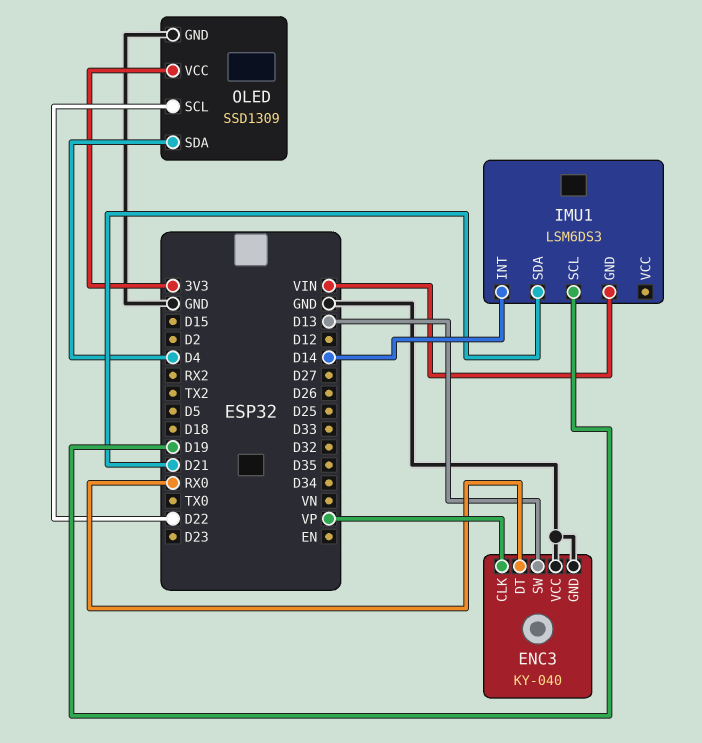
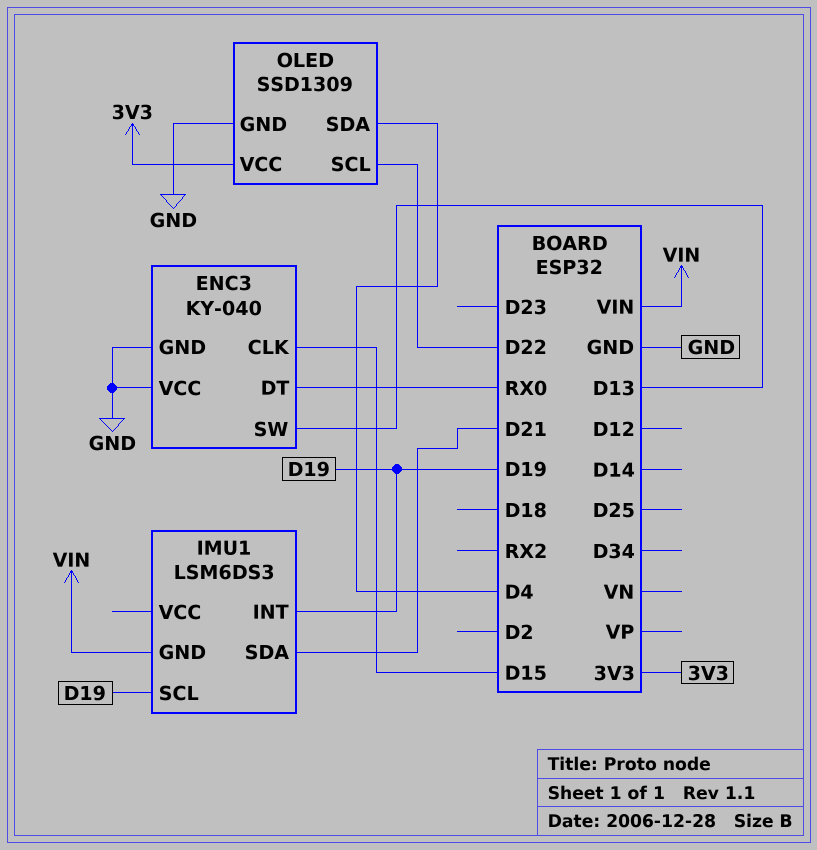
ENC3 pin CLK: VP -> D15
IMU1 pin INT: D14 -> D19

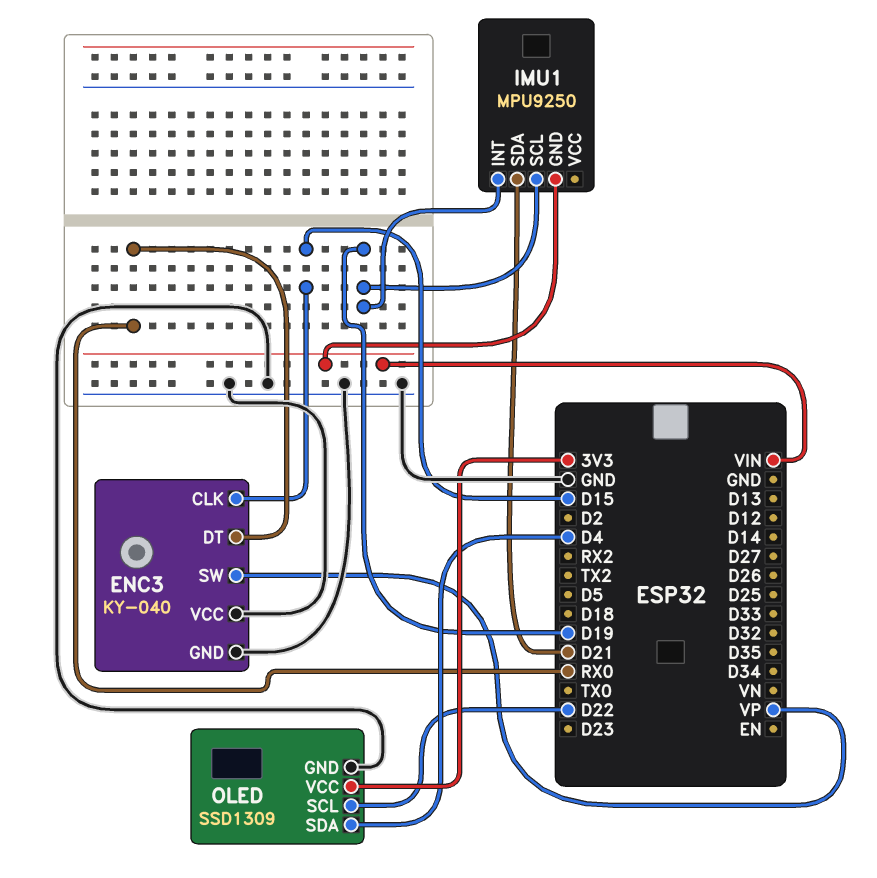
ENC3 pin SW: D13 -> VP
IMU1: LSM6DS3 -> MPU9250

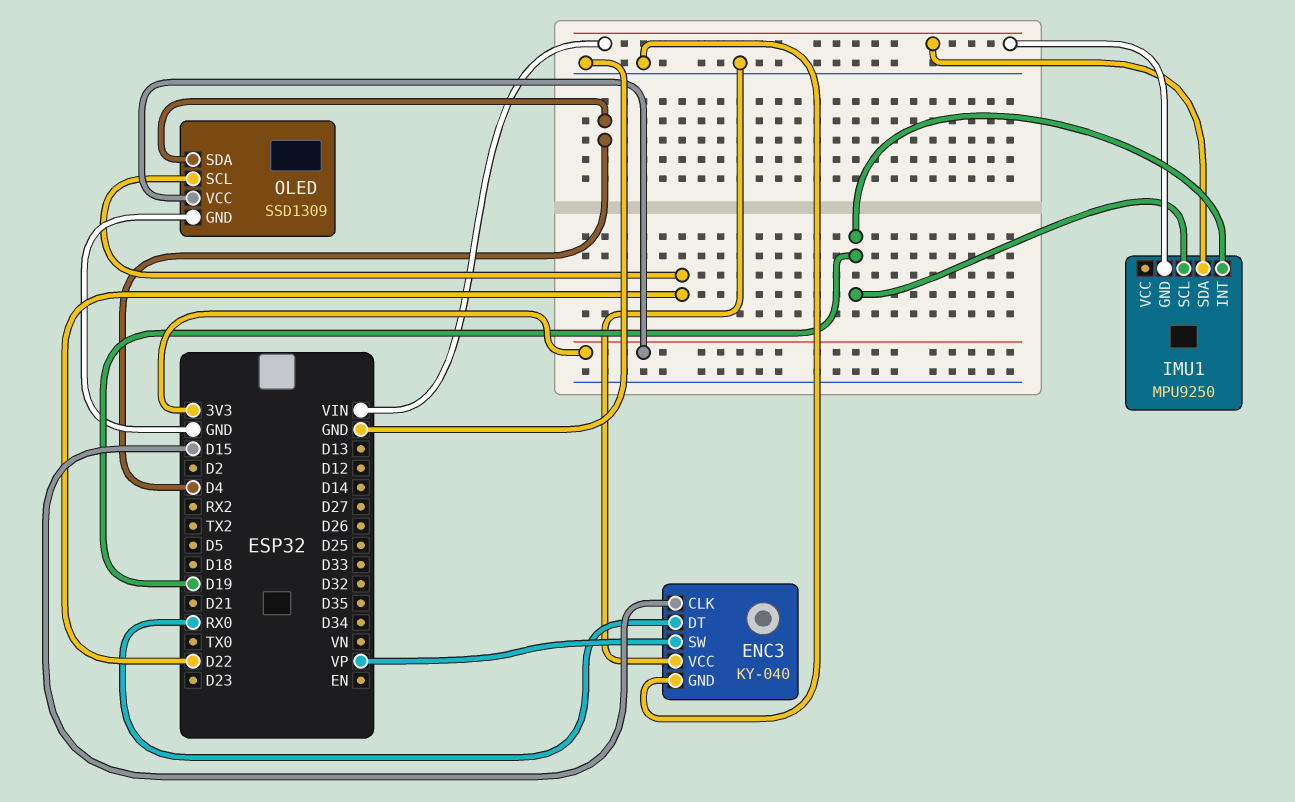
IMU1 pin SDA: D21 -> VIN

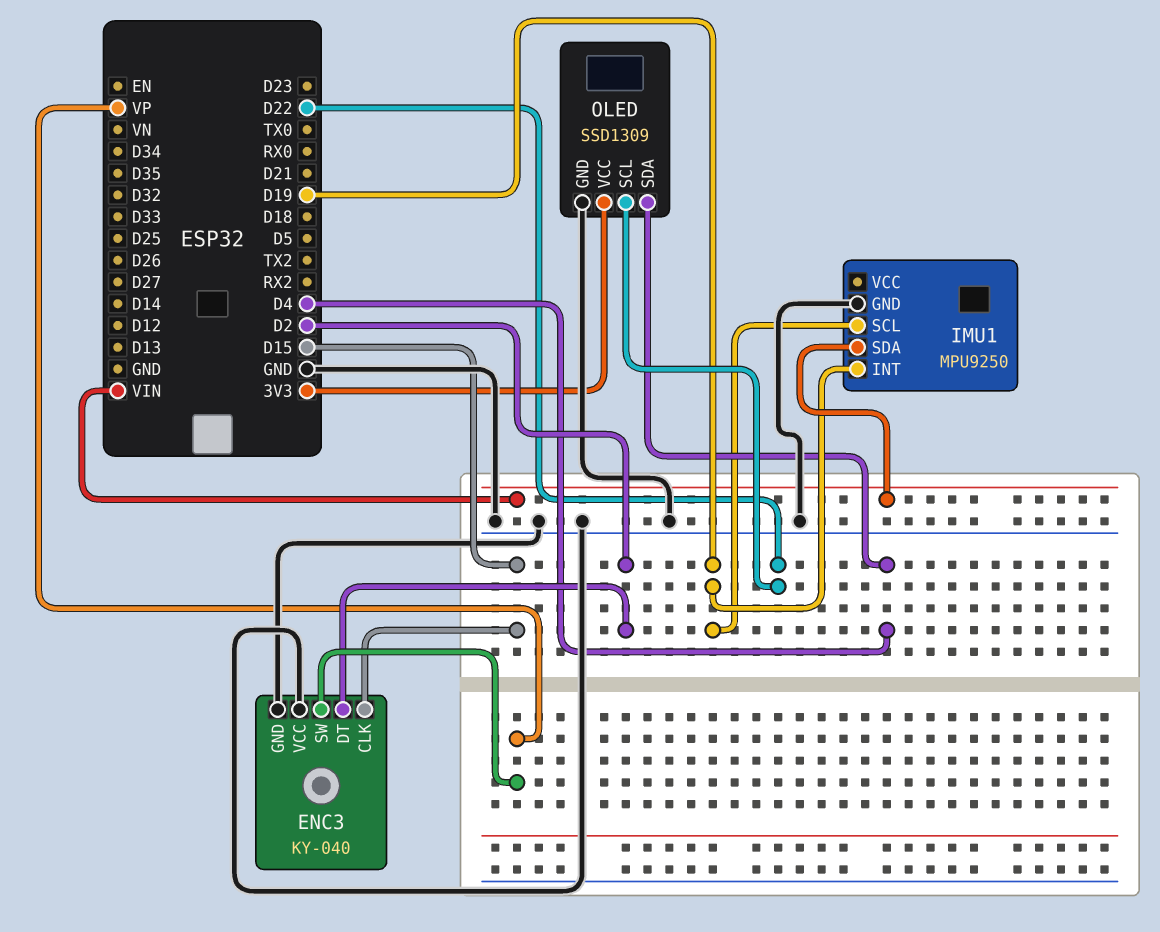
ENC3 pin DT: RX0 -> D2
IMU1 pin GND: VIN -> GND

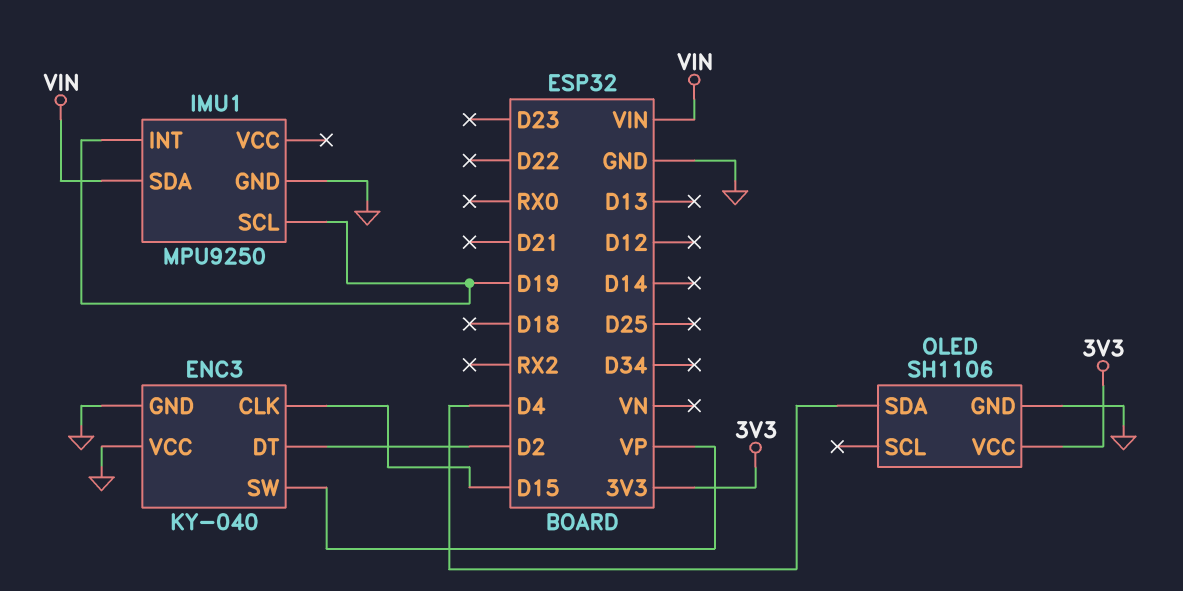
OLED: SSD1309 -> SH1106
OLED pin SCL: D22 -> none

